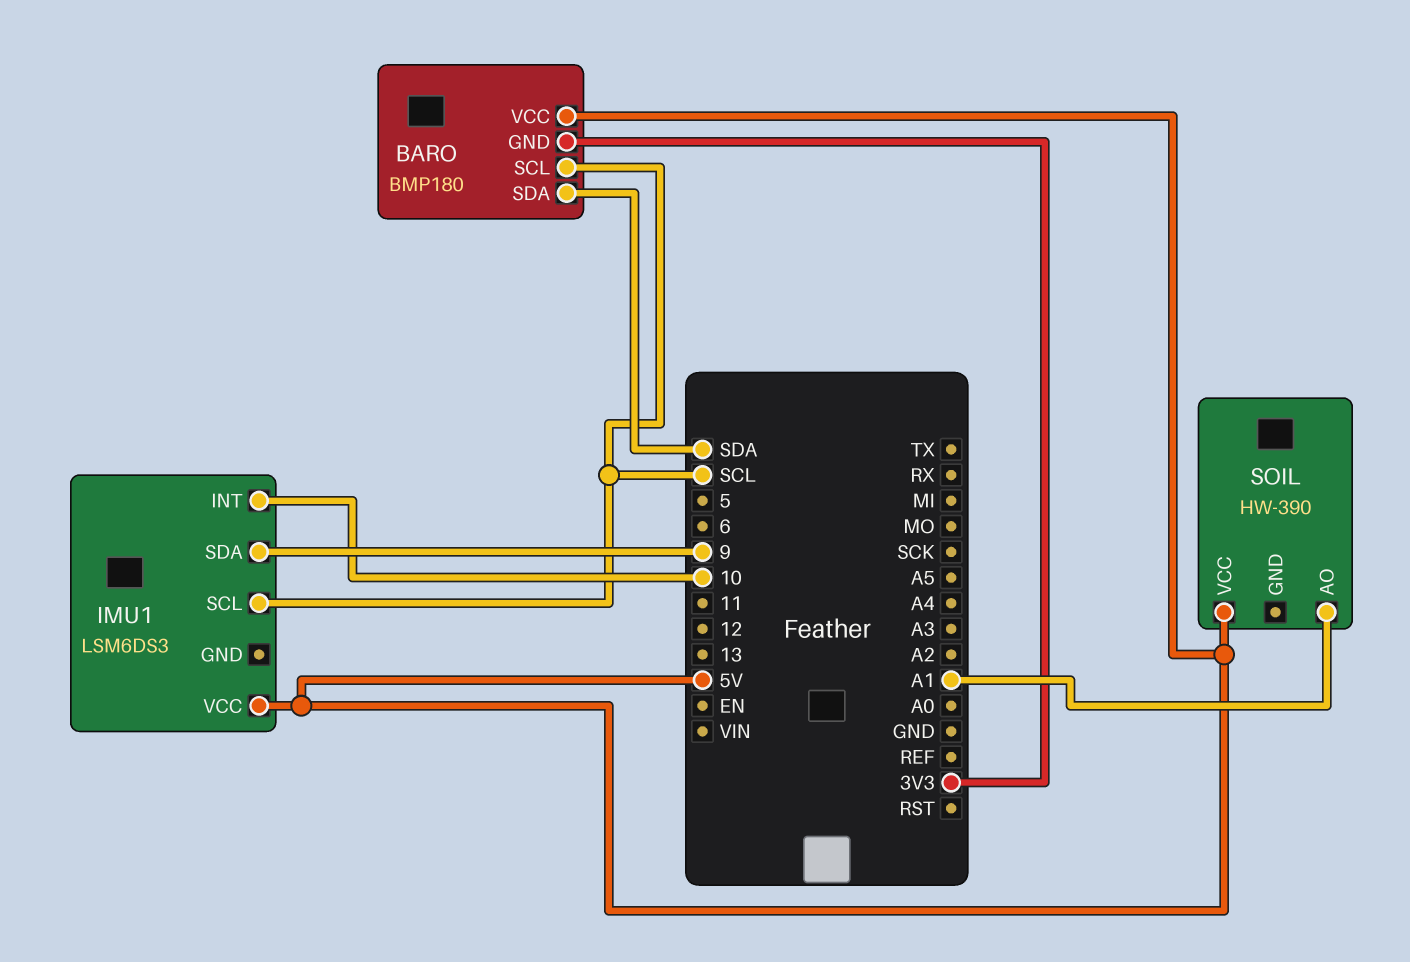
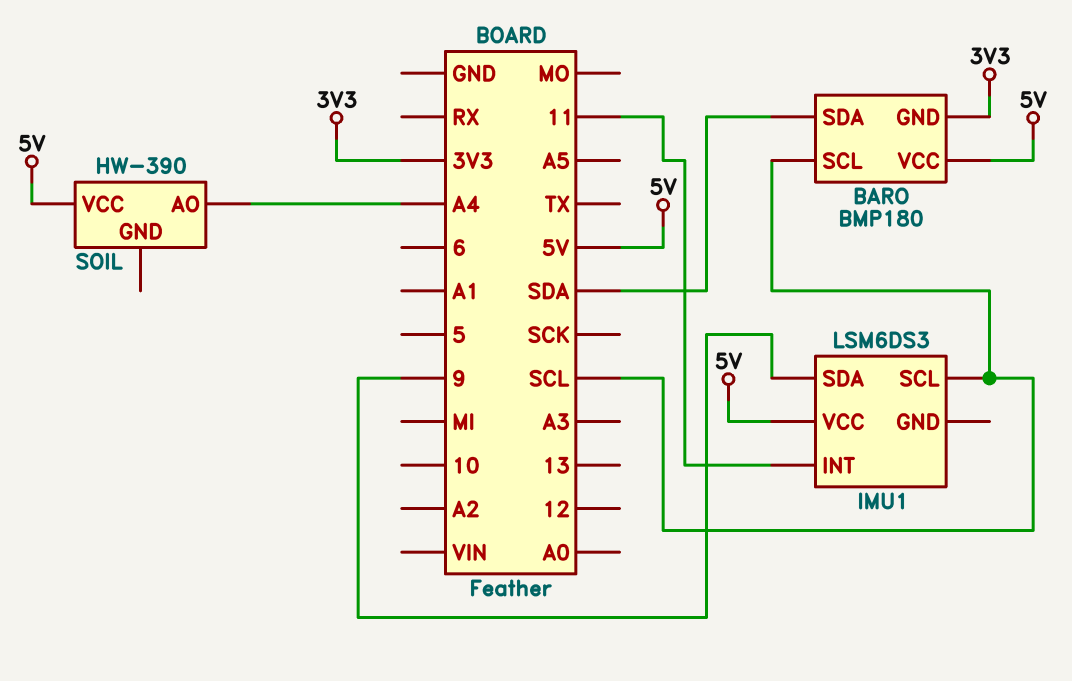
IMU1 pin INT: 10 -> 11
SOIL pin AO: A1 -> A4

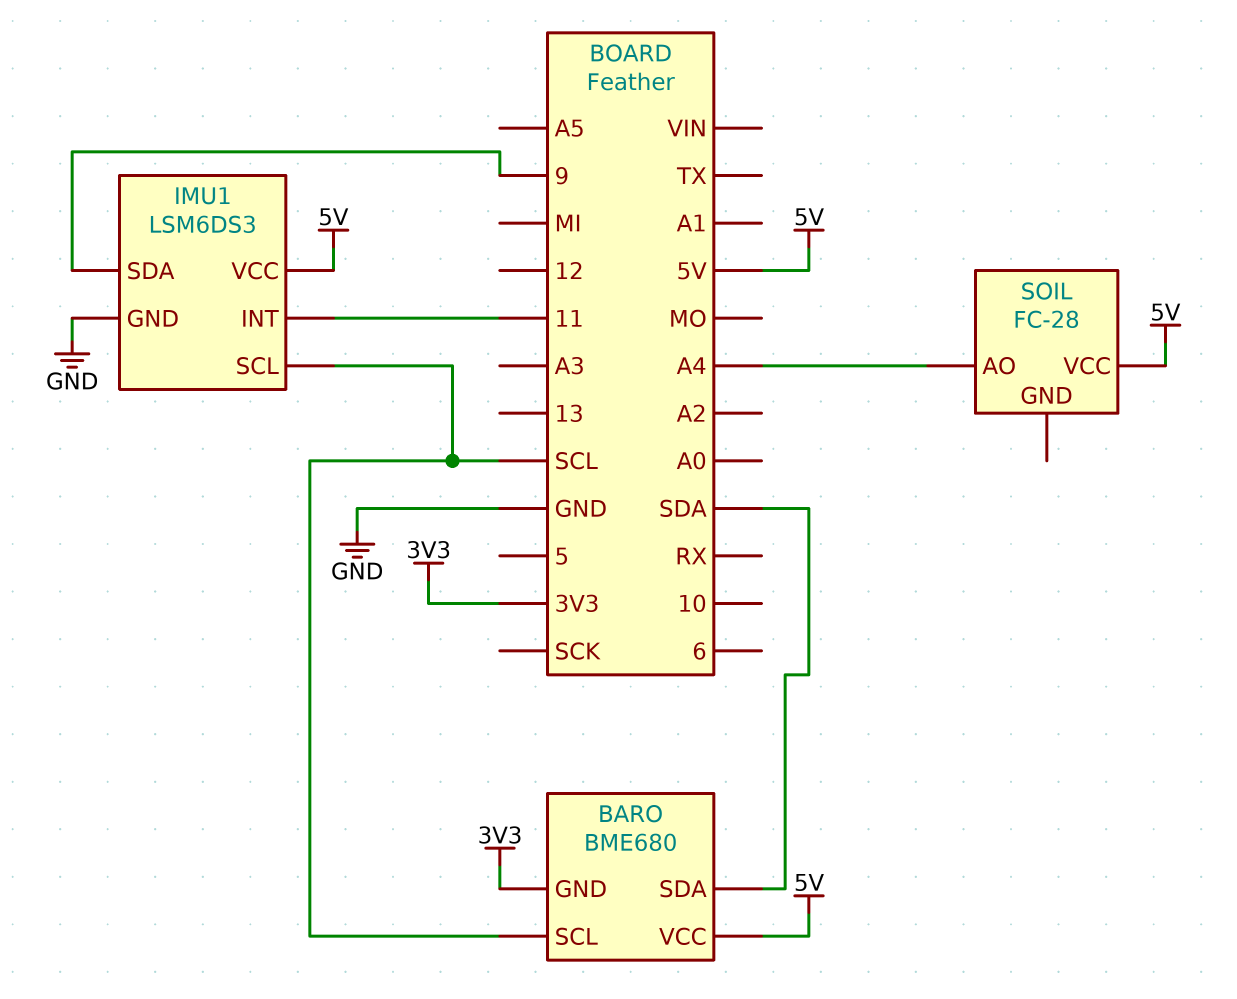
BARO: BMP180 -> BME680
IMU1 pin GND: none -> GND
SOIL: HW-390 -> FC-28

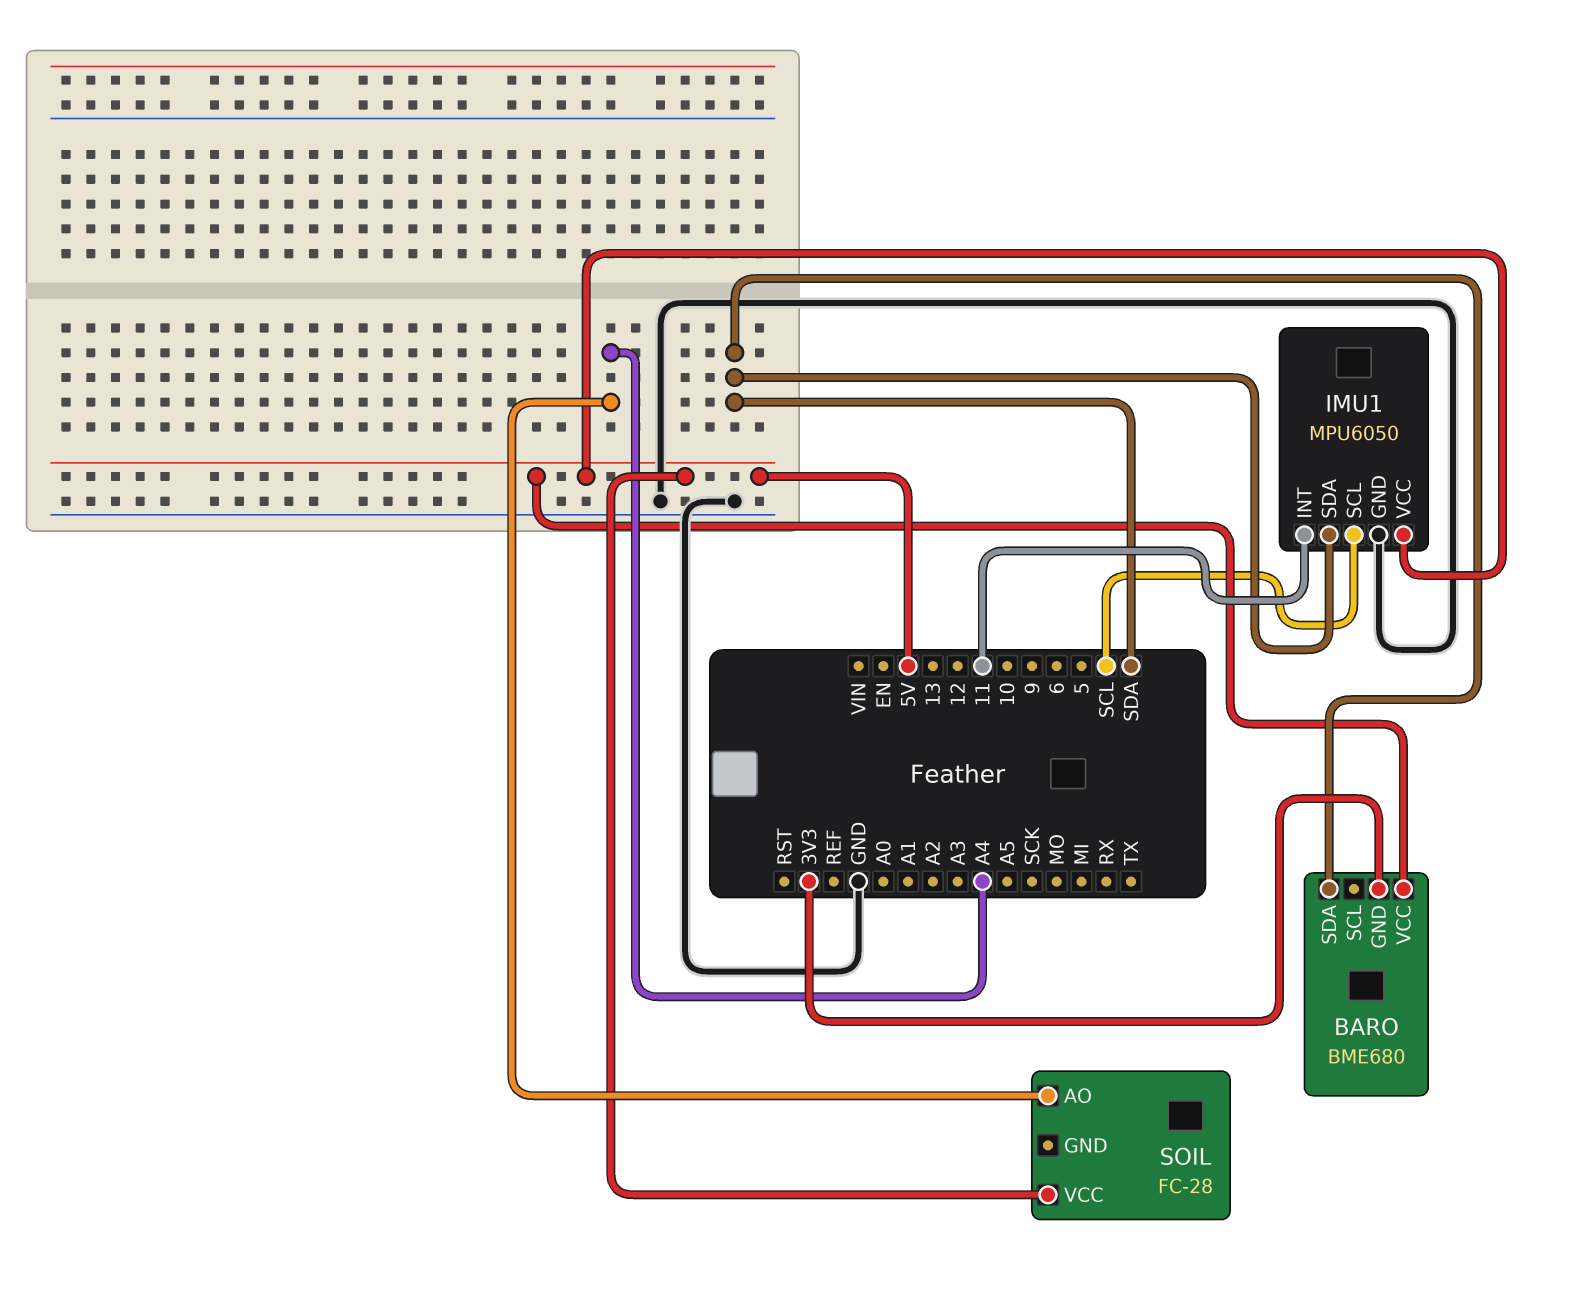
BARO pin SCL: SCL -> none
IMU1: LSM6DS3 -> MPU6050
IMU1 pin SDA: 9 -> SDA

